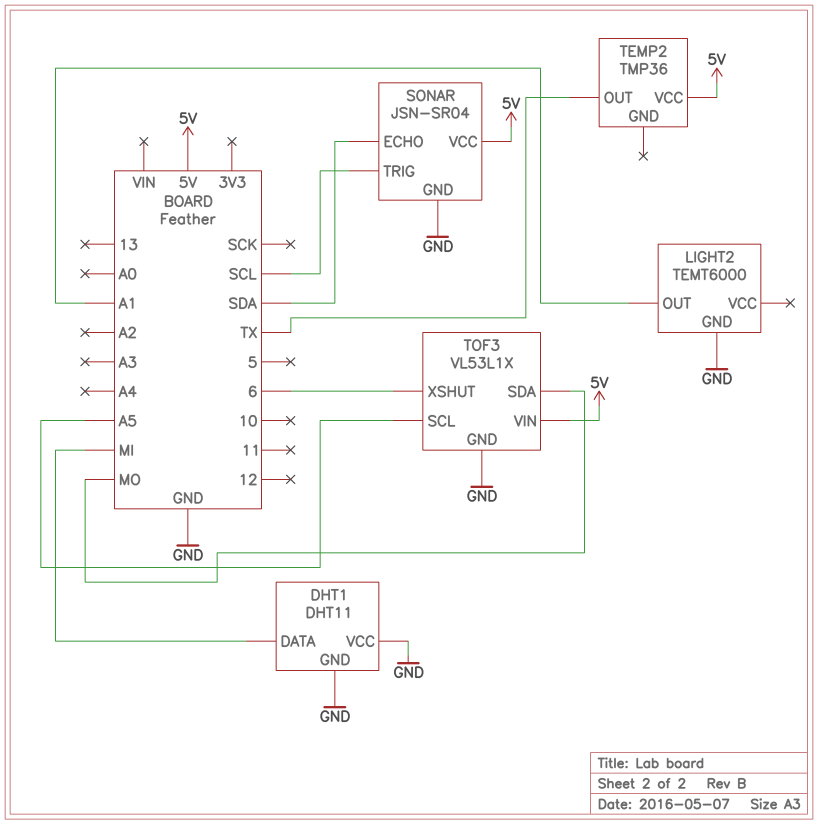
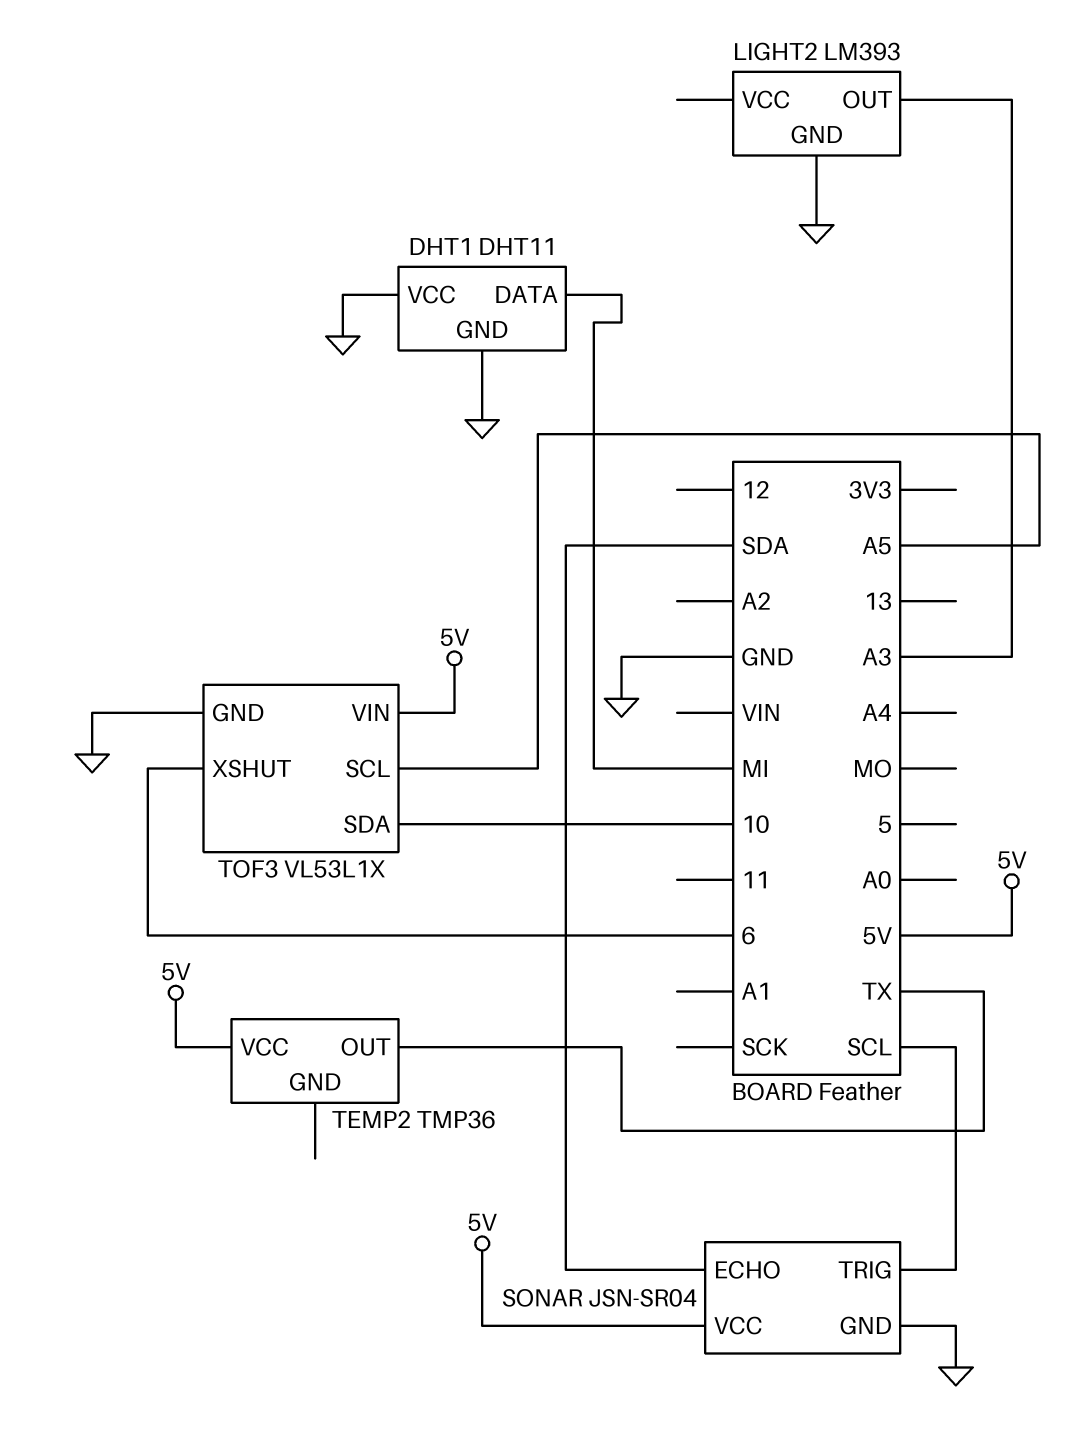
LIGHT2: TEMT6000 -> LM393
LIGHT2 pin OUT: A1 -> A3
TOF3 pin SDA: MO -> 10

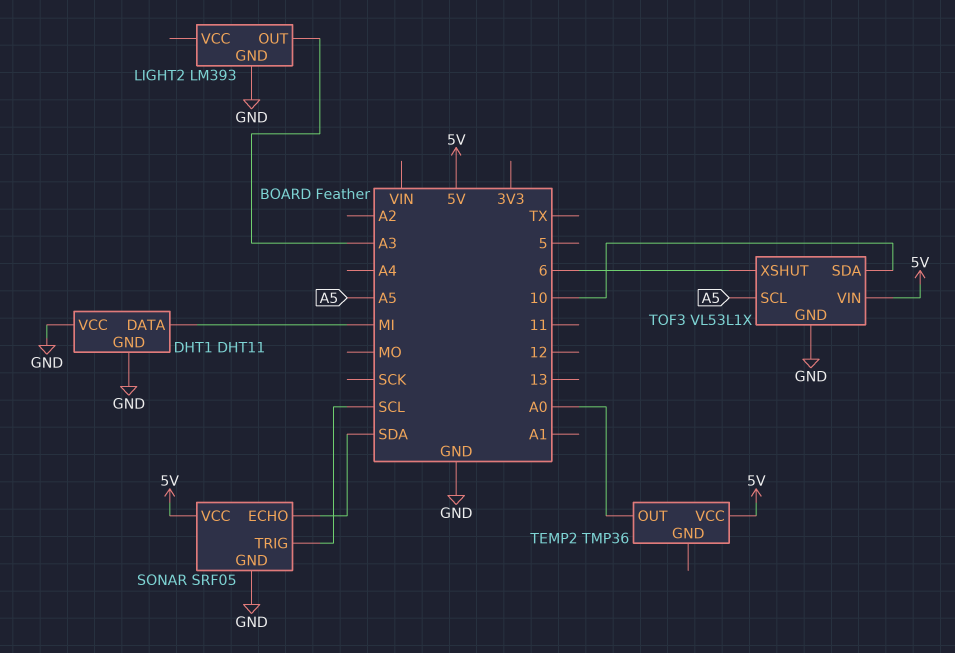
SONAR: JSN-SR04 -> SRF05
TEMP2 pin OUT: TX -> A0

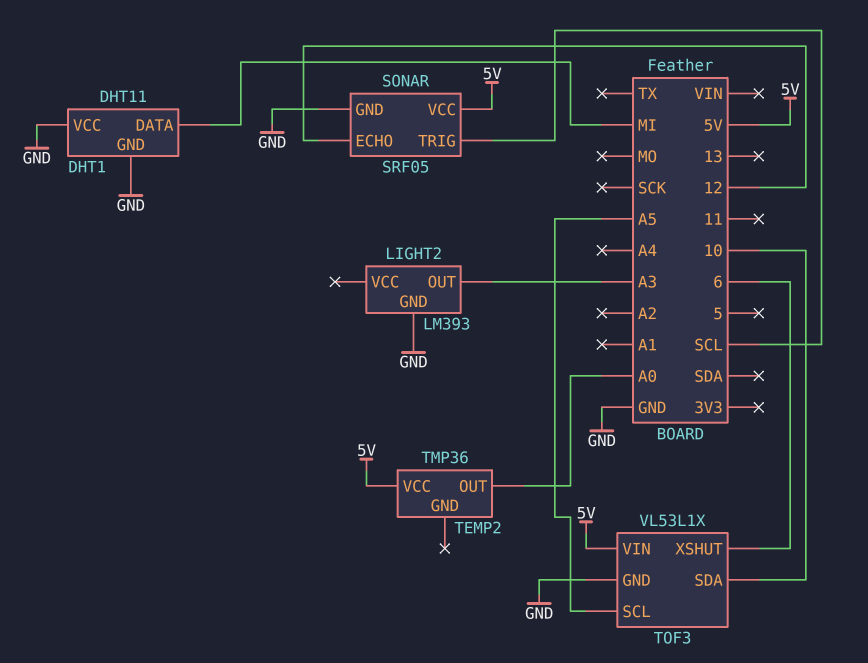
SONAR pin ECHO: SDA -> 12

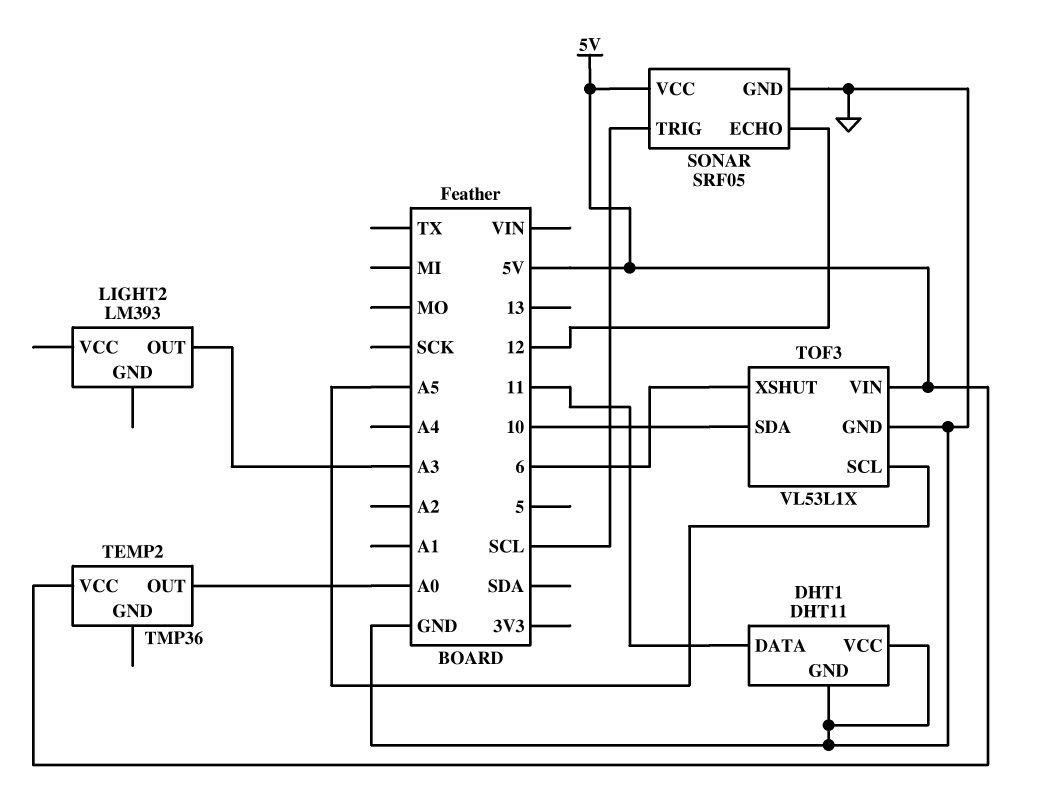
DHT1 pin DATA: MI -> 11
LIGHT2 pin GND: GND -> none

